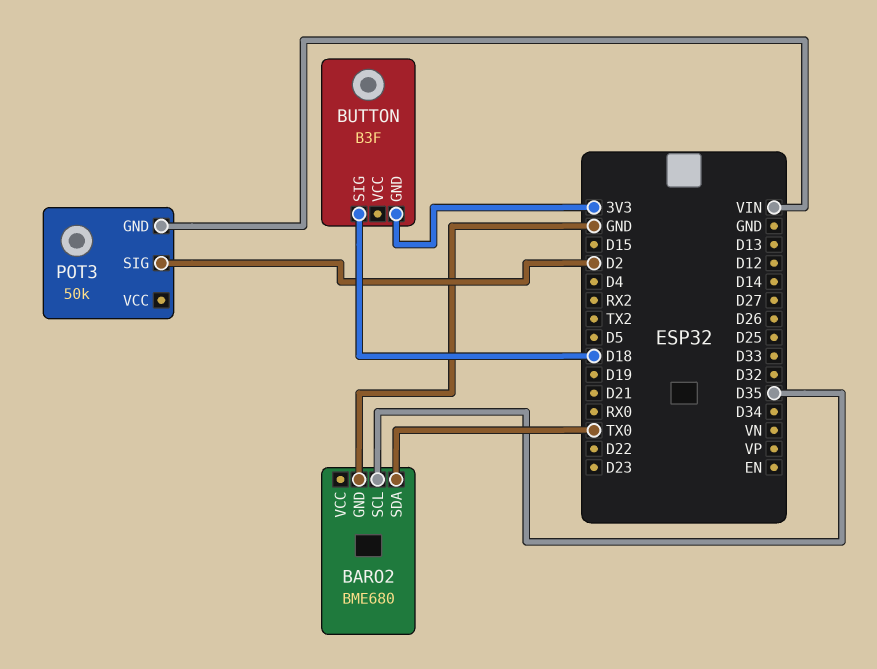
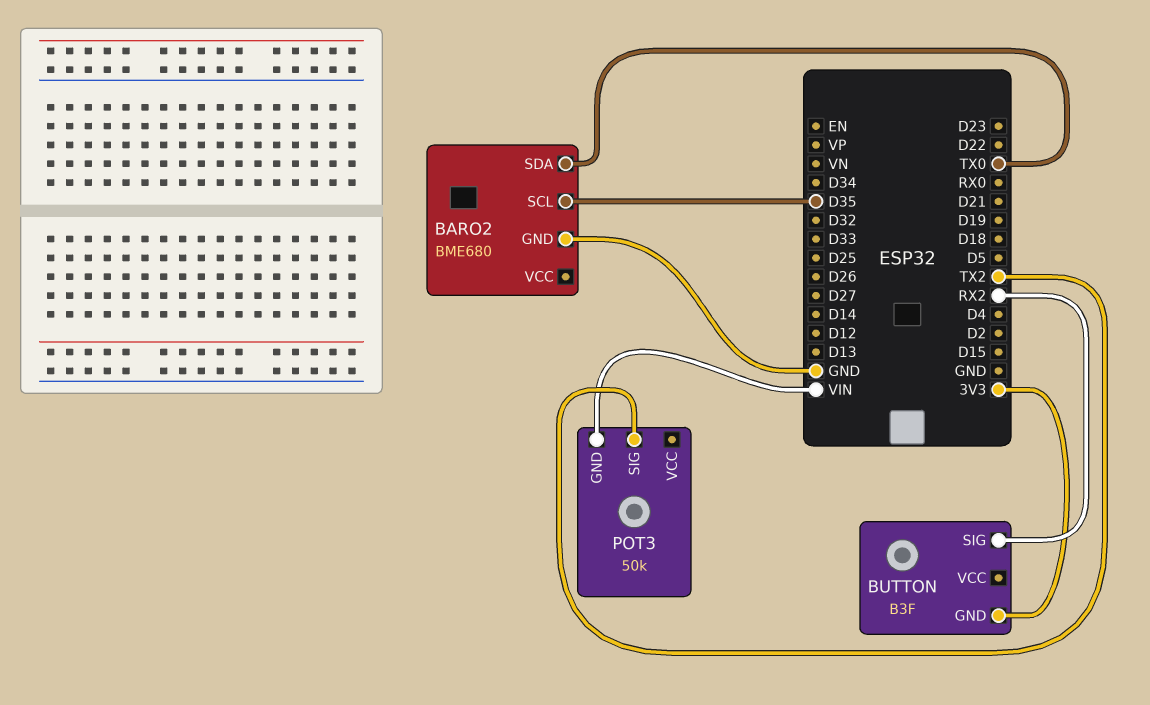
BUTTON pin SIG: D18 -> RX2
POT3 pin SIG: D2 -> TX2

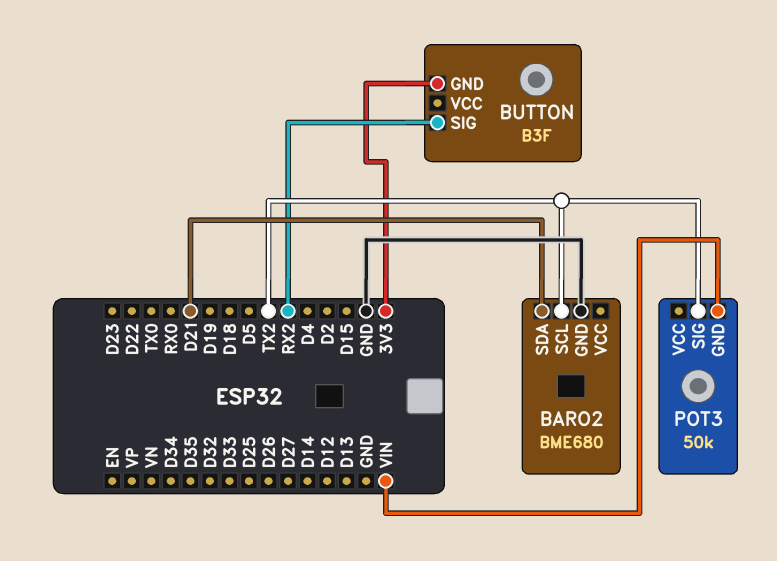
BARO2 pin SCL: D35 -> TX2
BARO2 pin SDA: TX0 -> D21

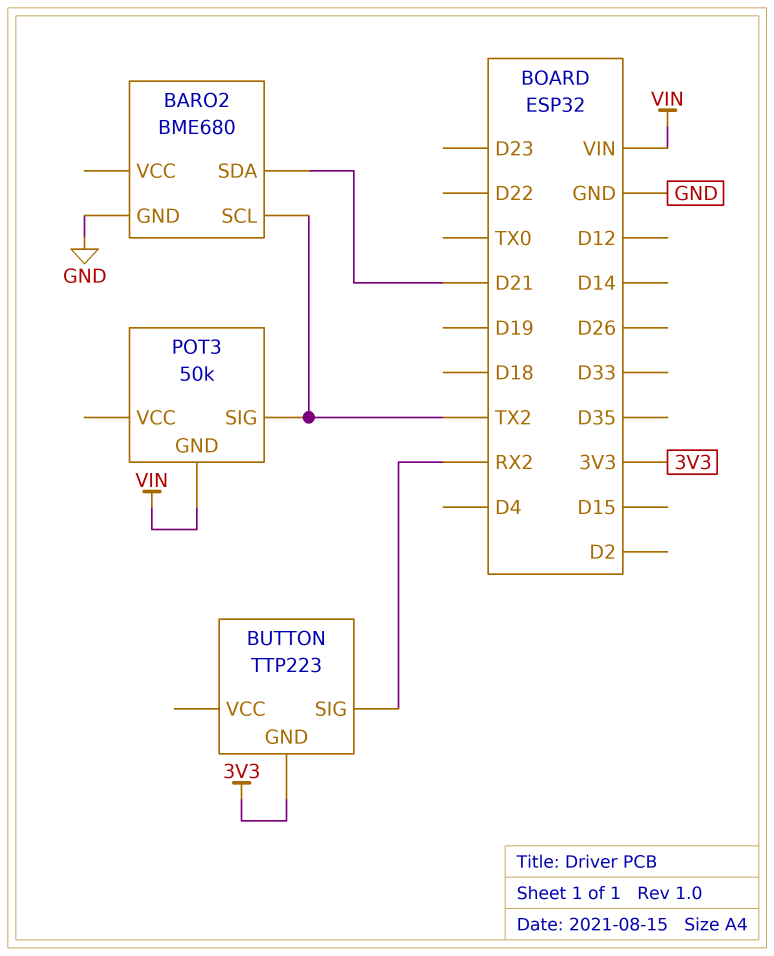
BUTTON: B3F -> TTP223

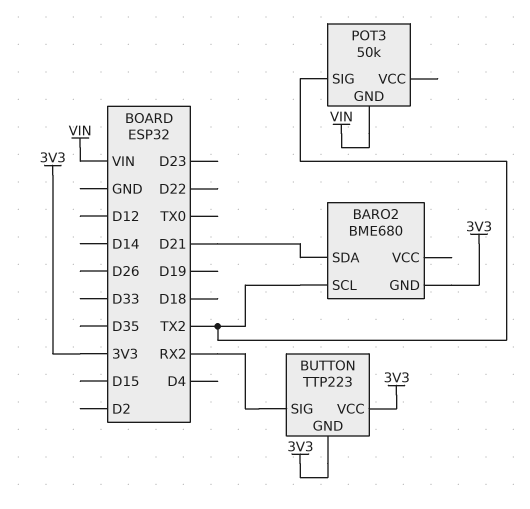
BARO2 pin GND: GND -> 3V3
BUTTON pin VCC: none -> 3V3

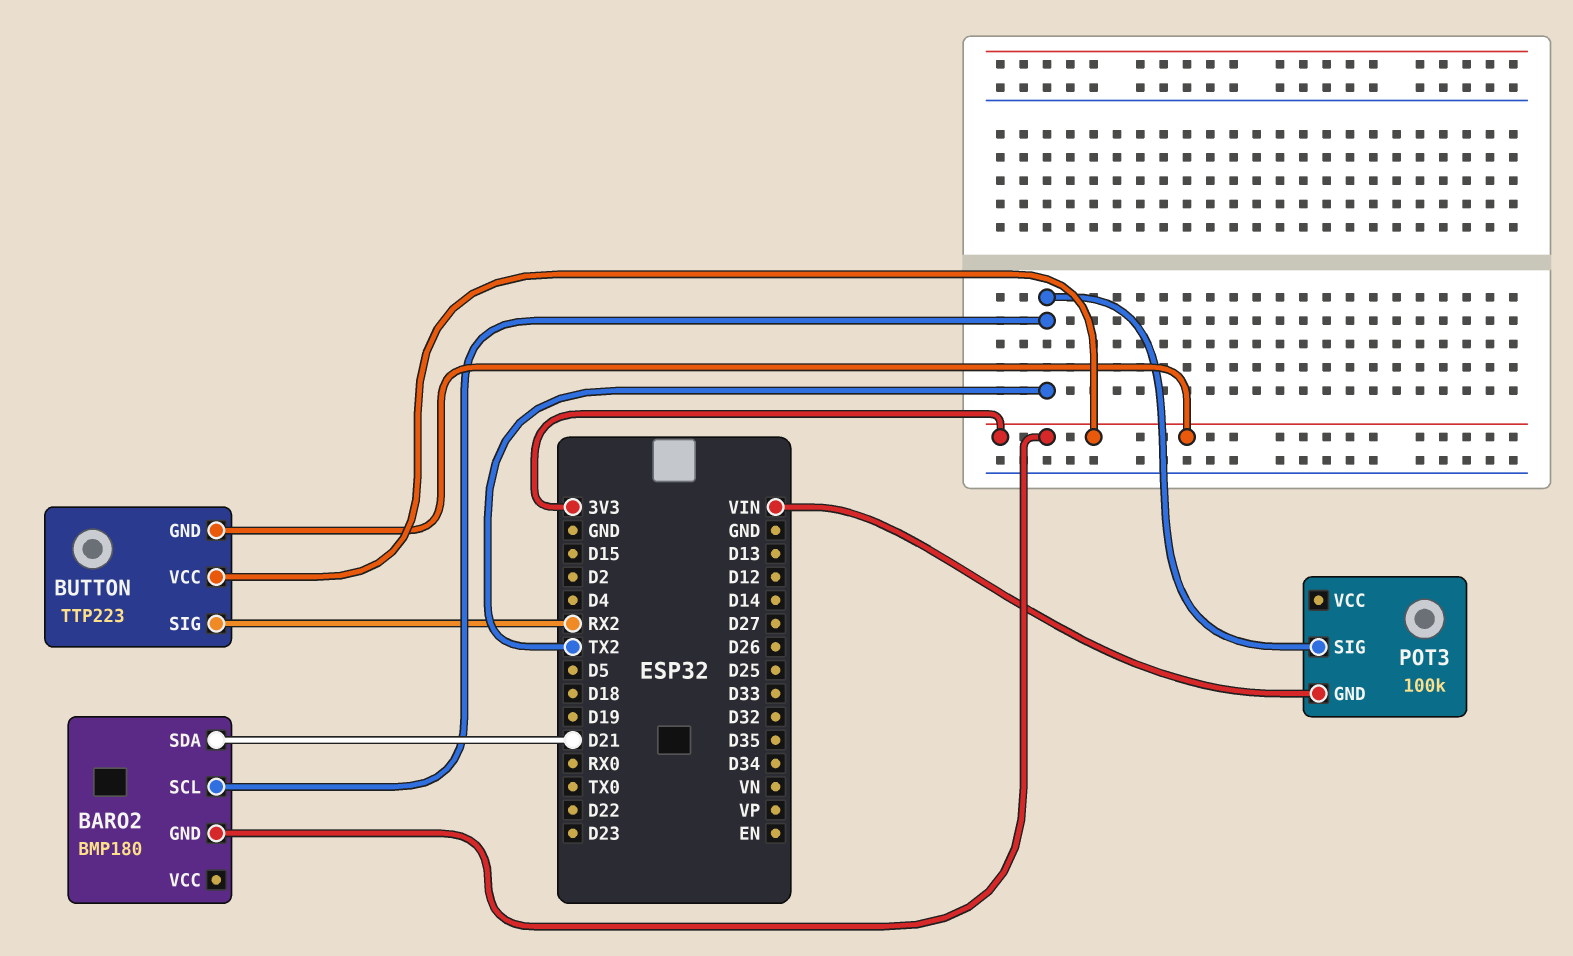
BARO2: BME680 -> BMP180
POT3: 50k -> 100k

